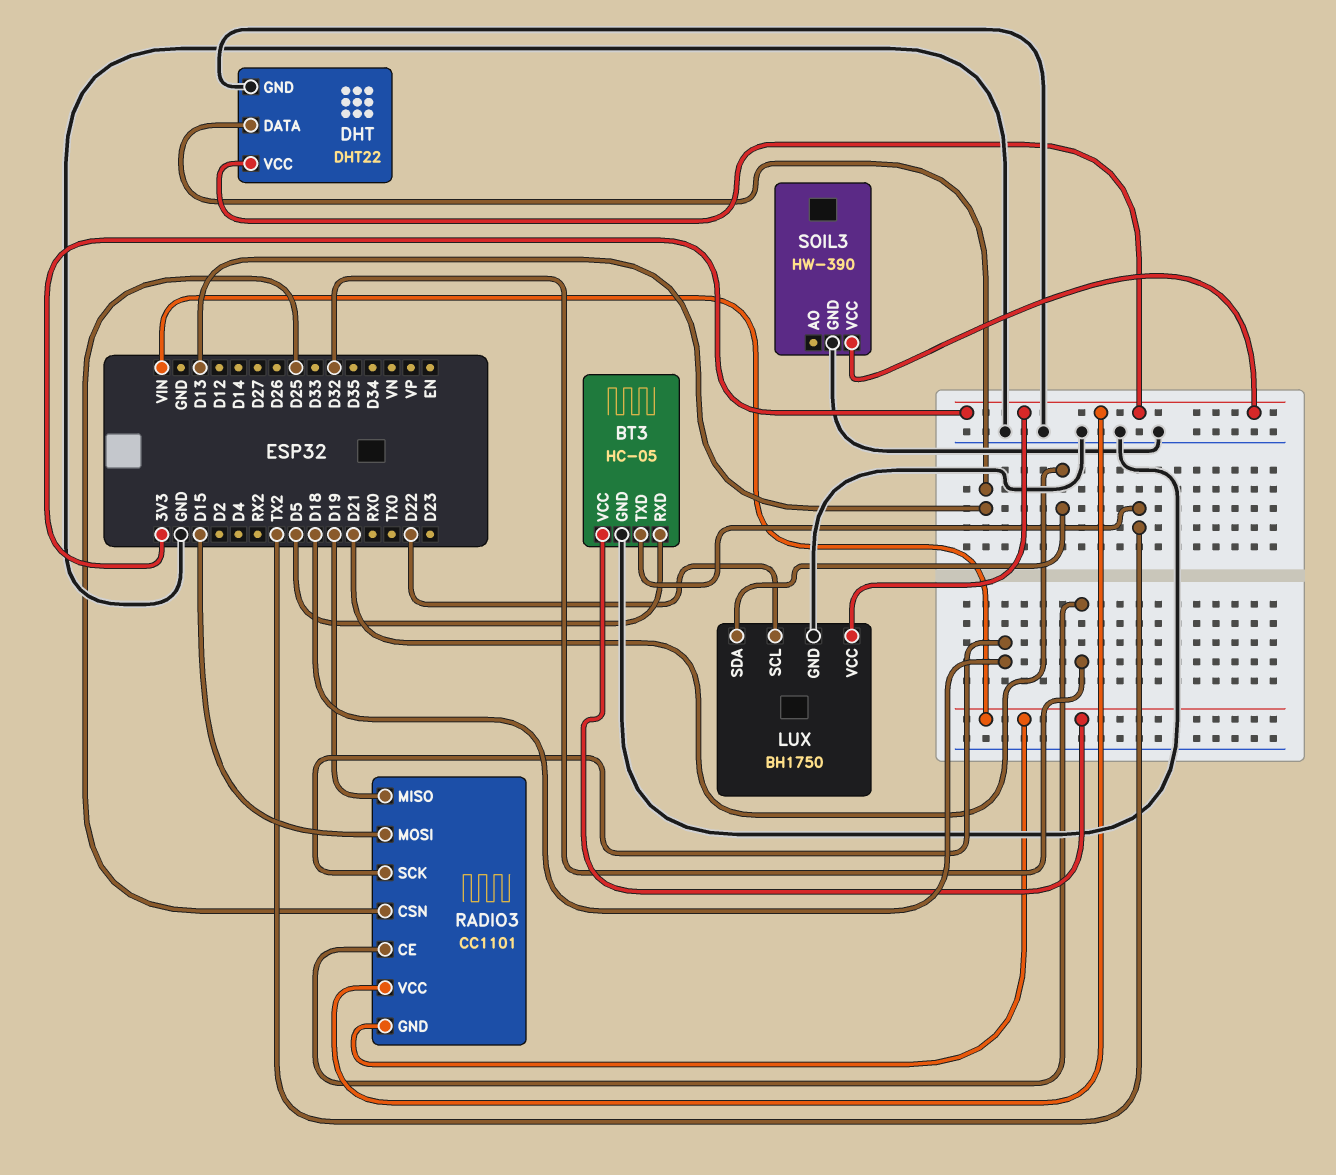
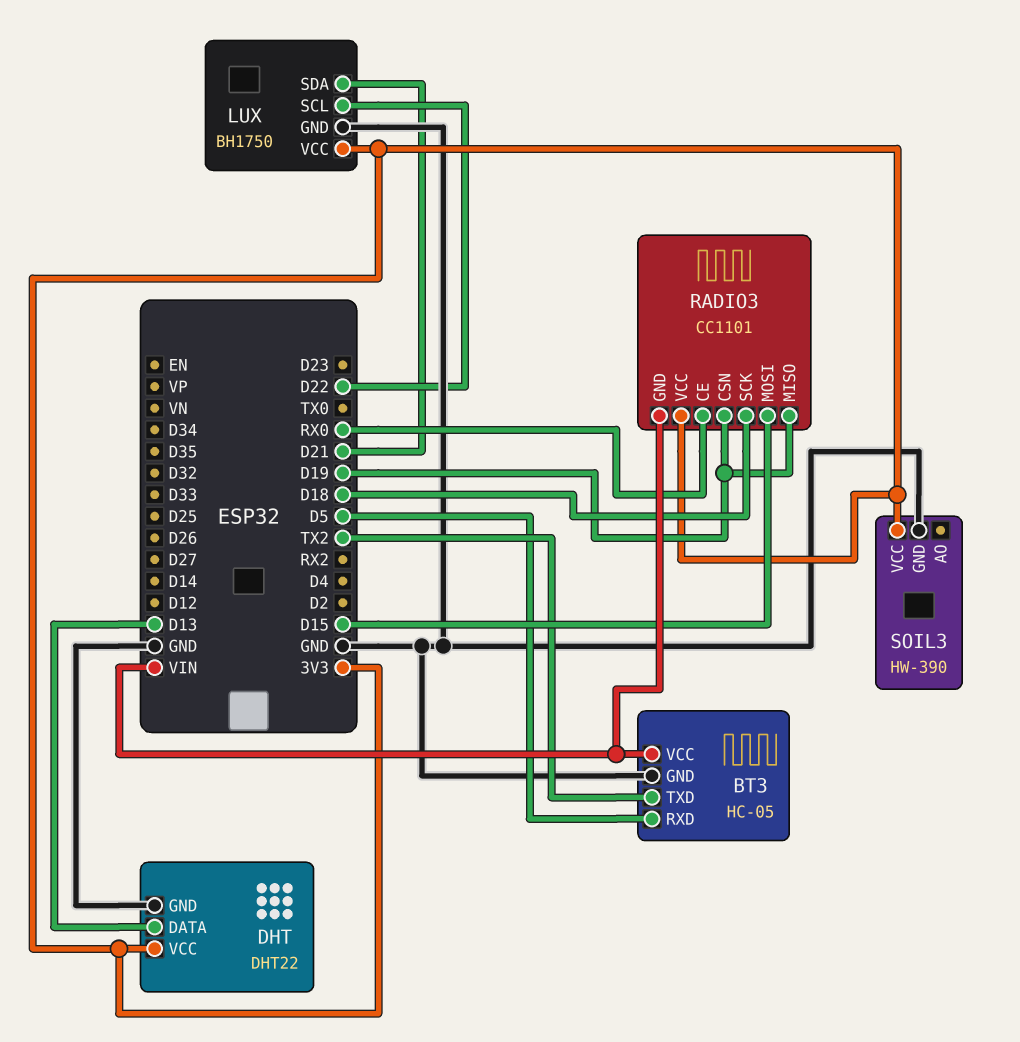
RADIO3 pin CE: D32 -> RX0
RADIO3 pin CSN: D25 -> D19

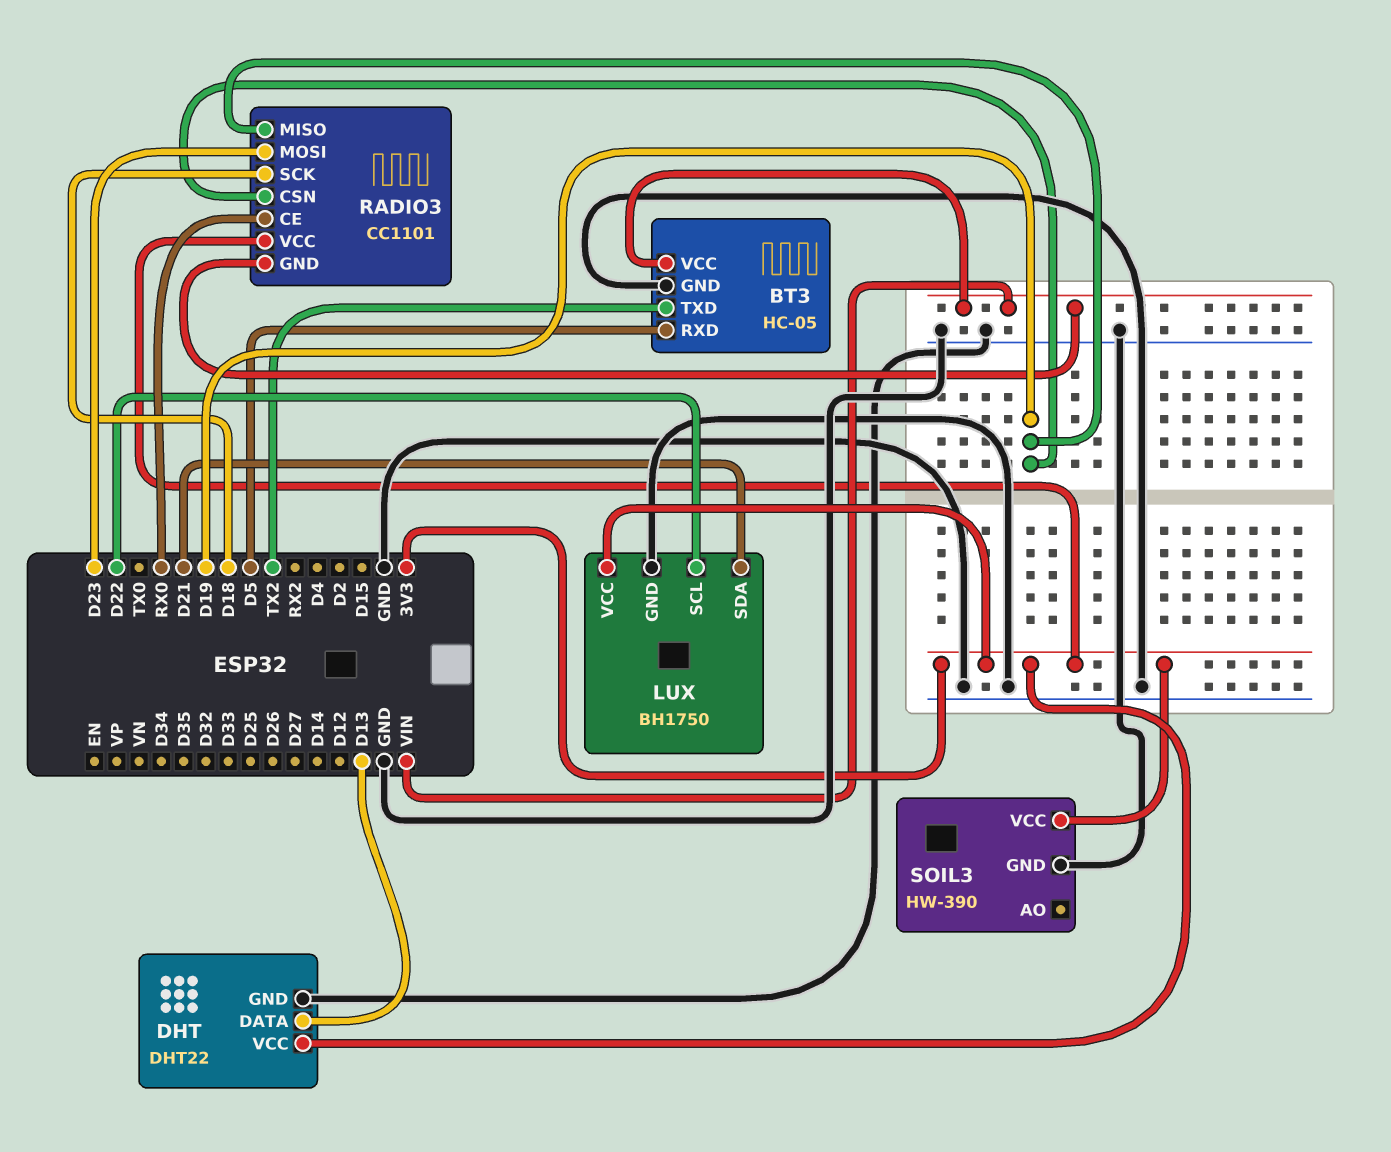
RADIO3 pin MOSI: D15 -> D23

